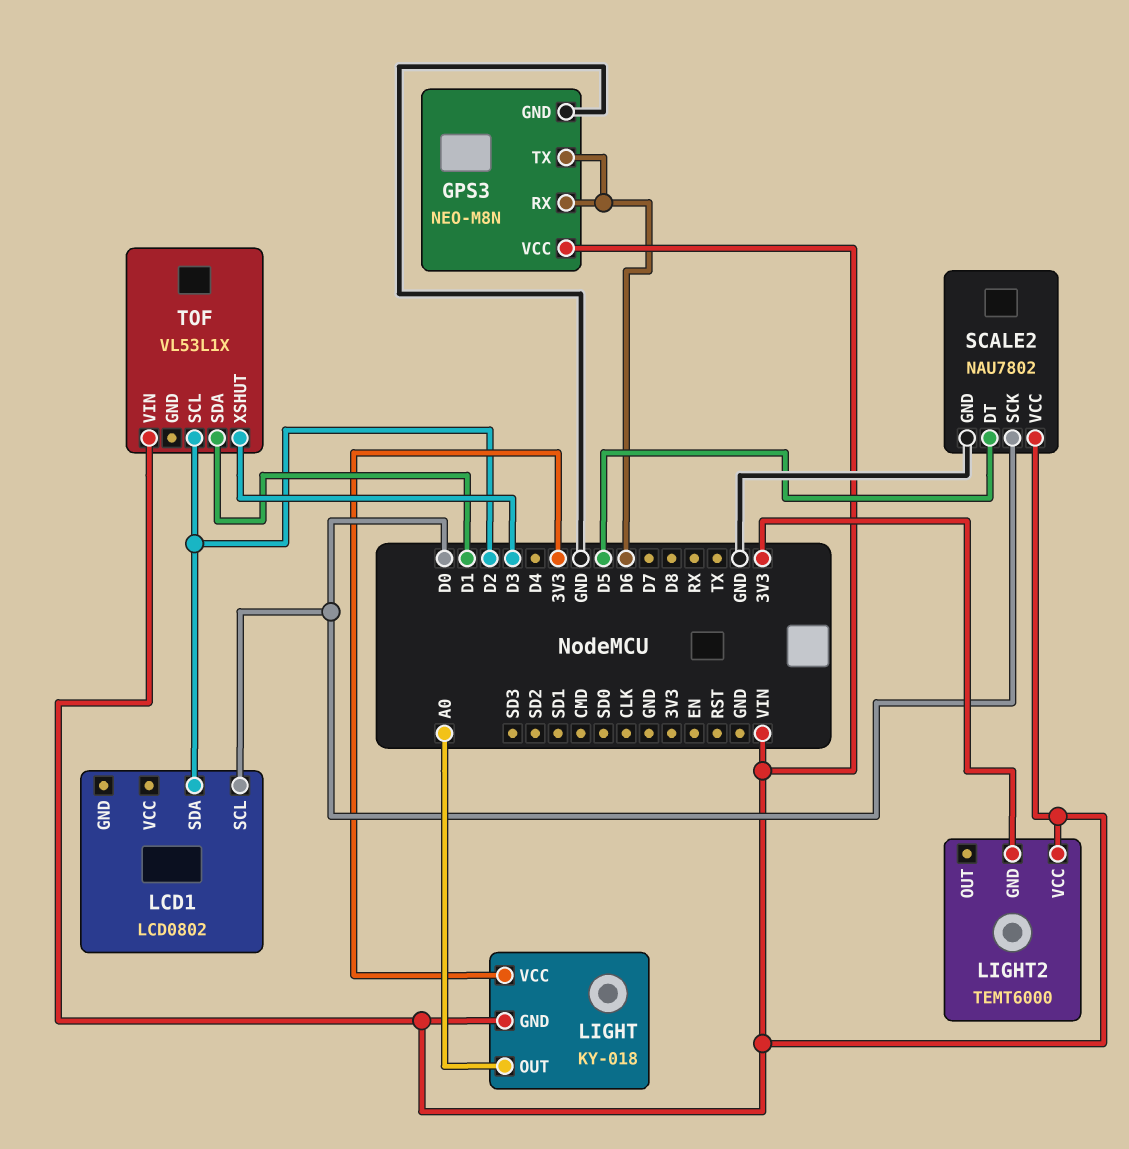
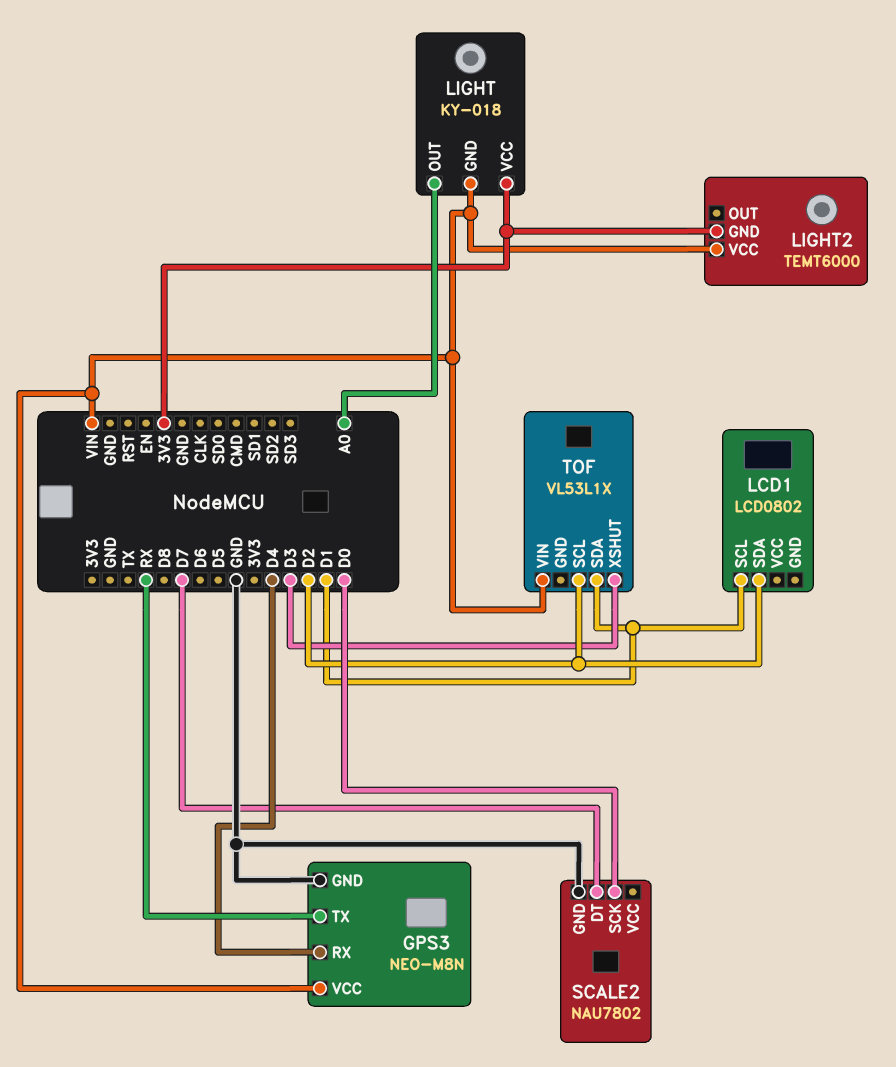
GPS3 pin RX: D6 -> D4
GPS3 pin TX: D6 -> RX
LCD1 pin SCL: D0 -> D1
SCALE2 pin DT: D5 -> D7
SCALE2 pin VCC: VIN -> none

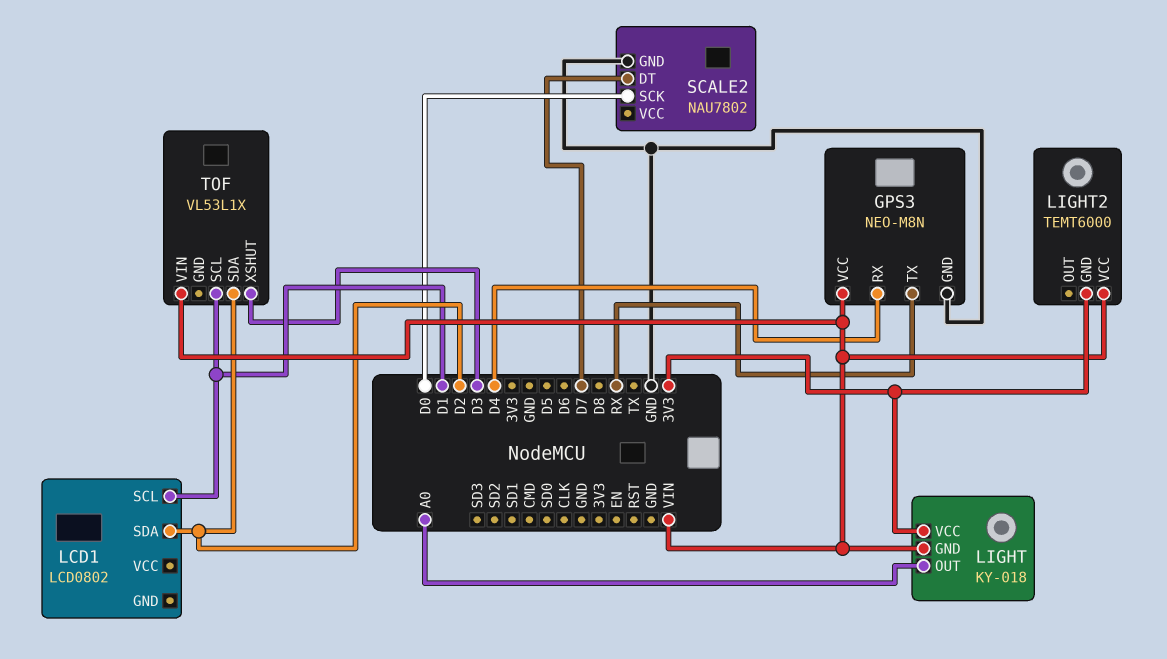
TOF pin SCL: D2 -> D1
TOF pin SDA: D1 -> D2

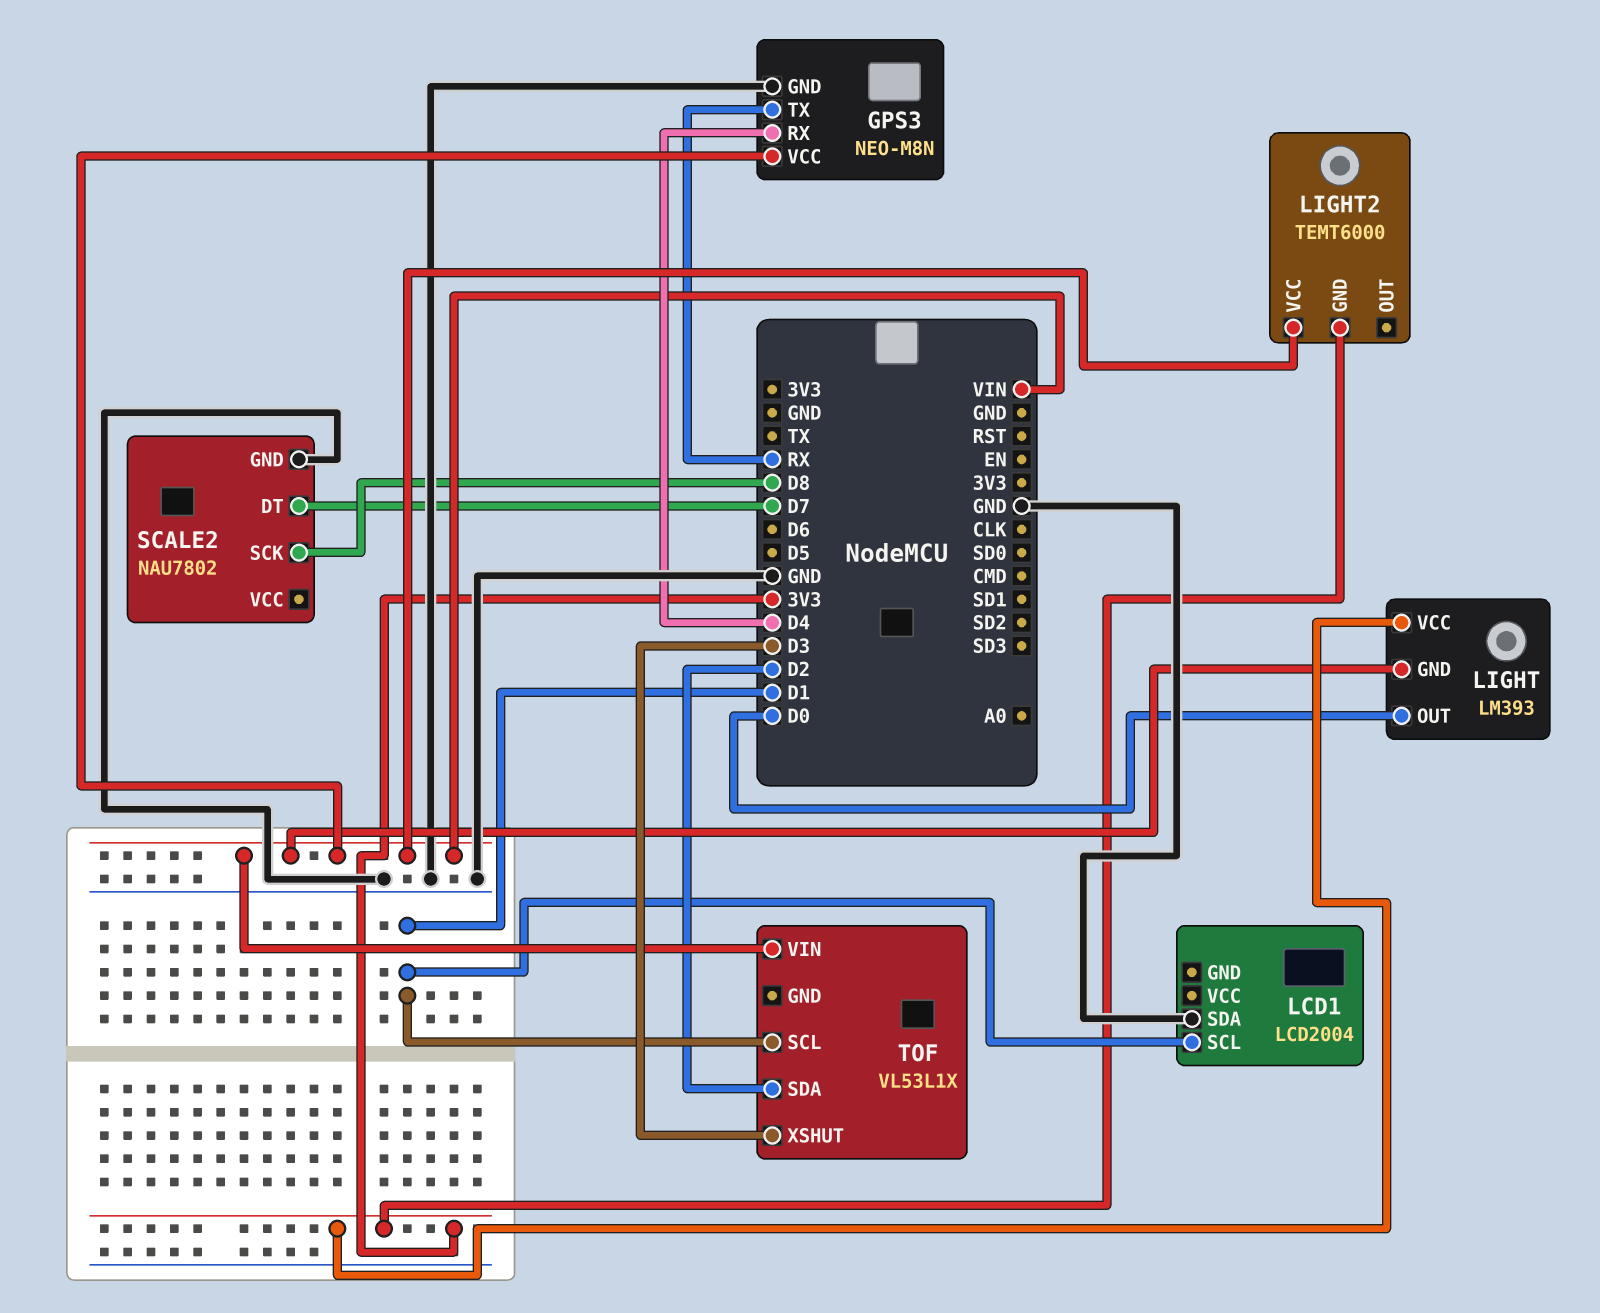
LCD1: LCD0802 -> LCD2004
LCD1 pin SDA: D2 -> GND
LIGHT: KY-018 -> LM393
LIGHT pin OUT: A0 -> D0
SCALE2 pin SCK: D0 -> D8

